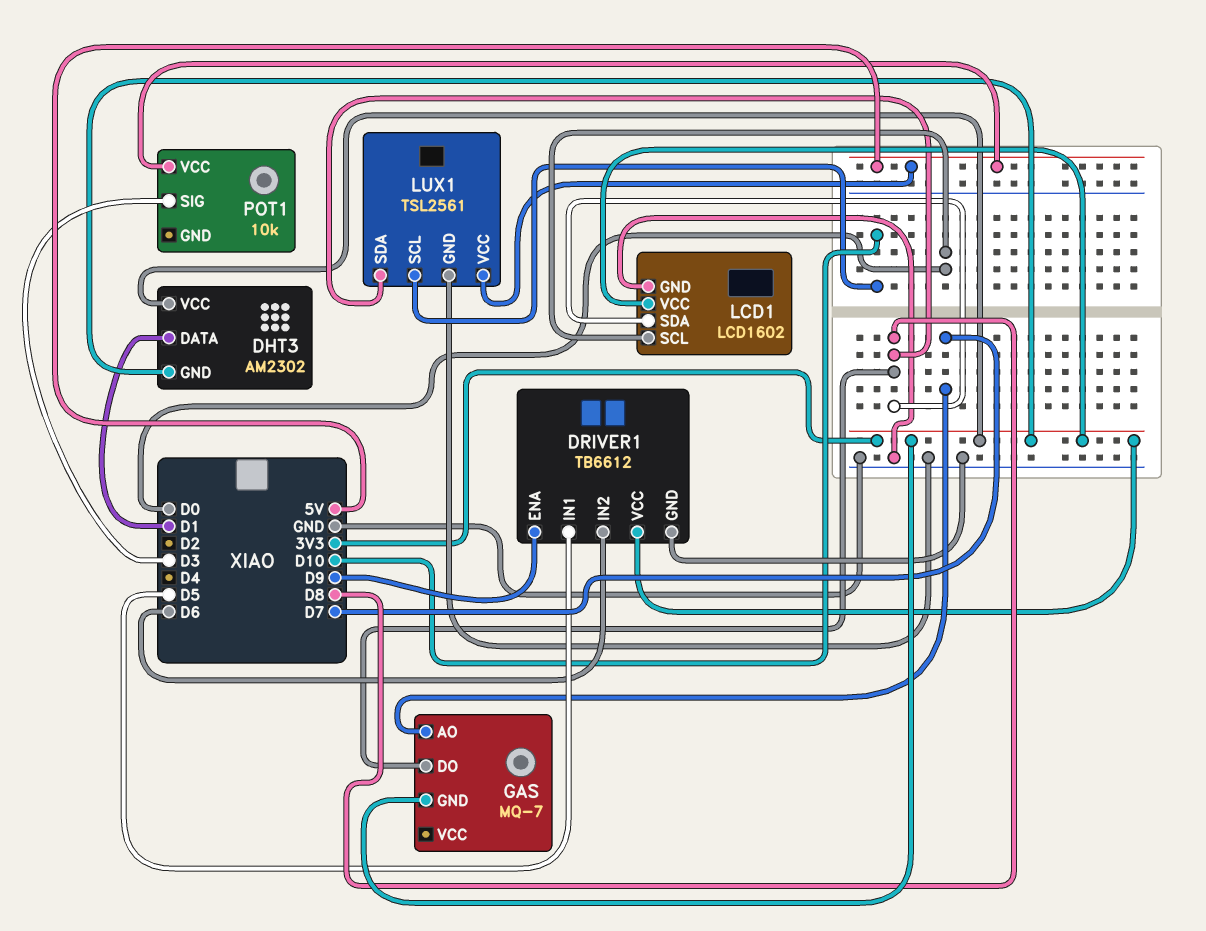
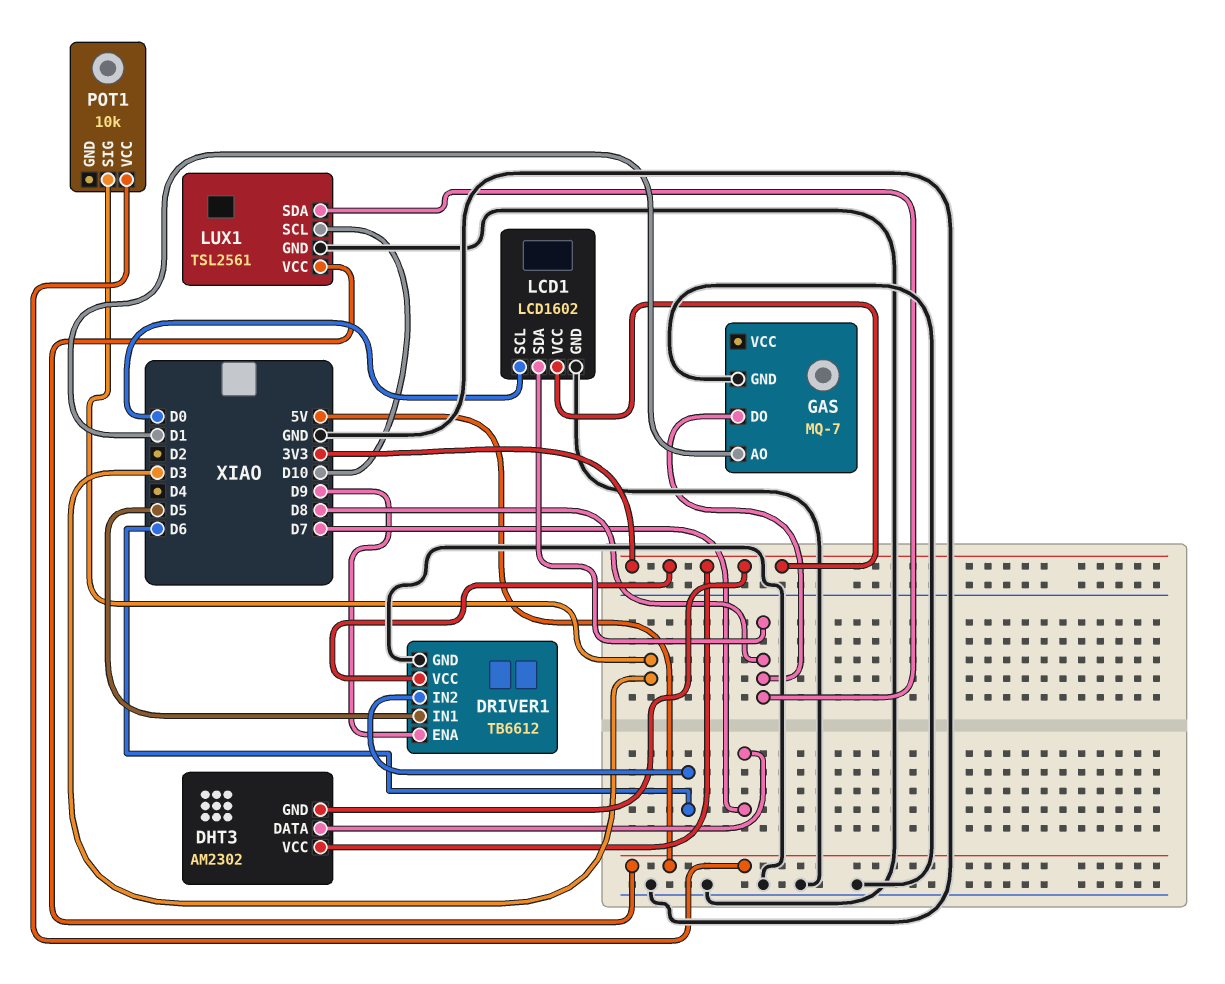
DHT3 pin DATA: D1 -> D7
GAS pin AO: D7 -> D1
GAS pin GND: 3V3 -> GND

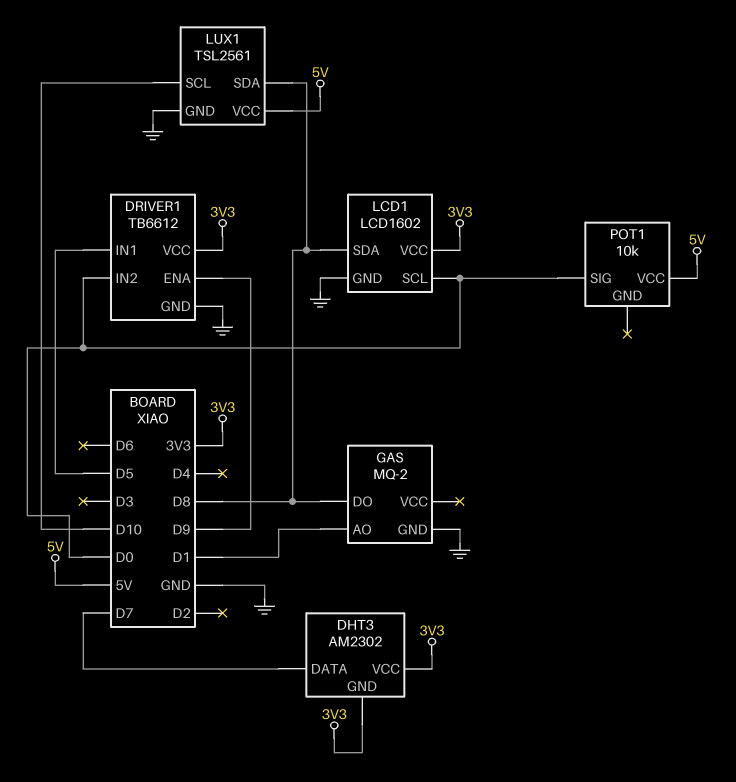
DRIVER1 pin IN2: D6 -> D0
GAS: MQ-7 -> MQ-2
POT1 pin SIG: D3 -> D0

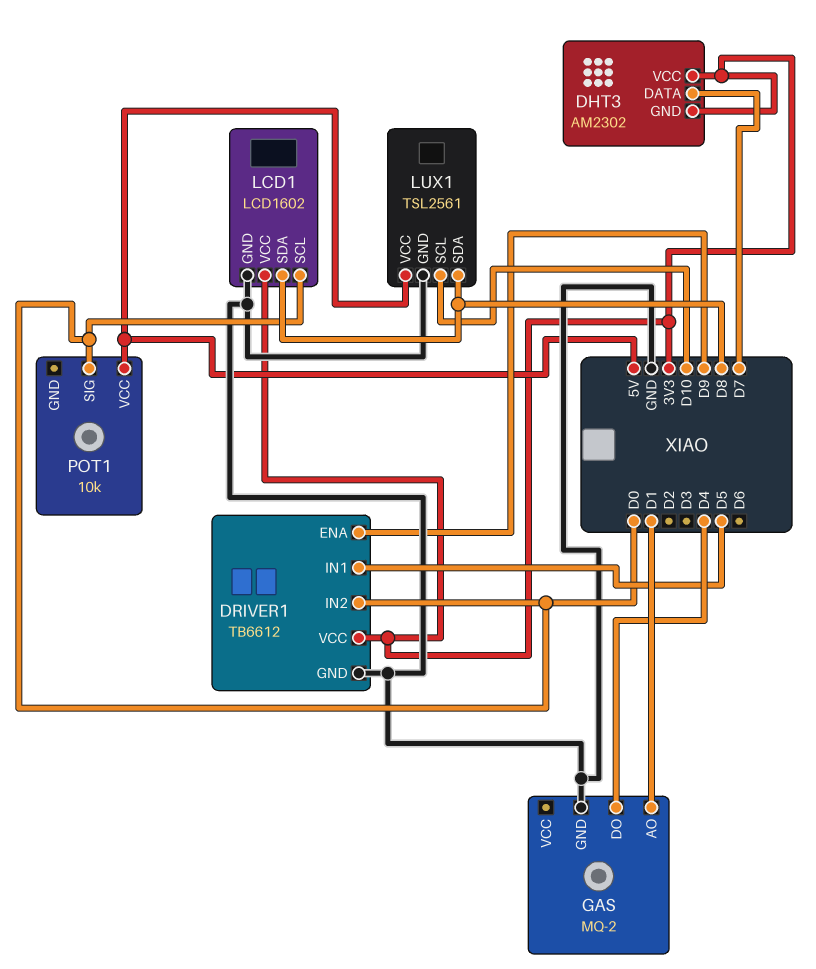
GAS pin DO: D8 -> D4

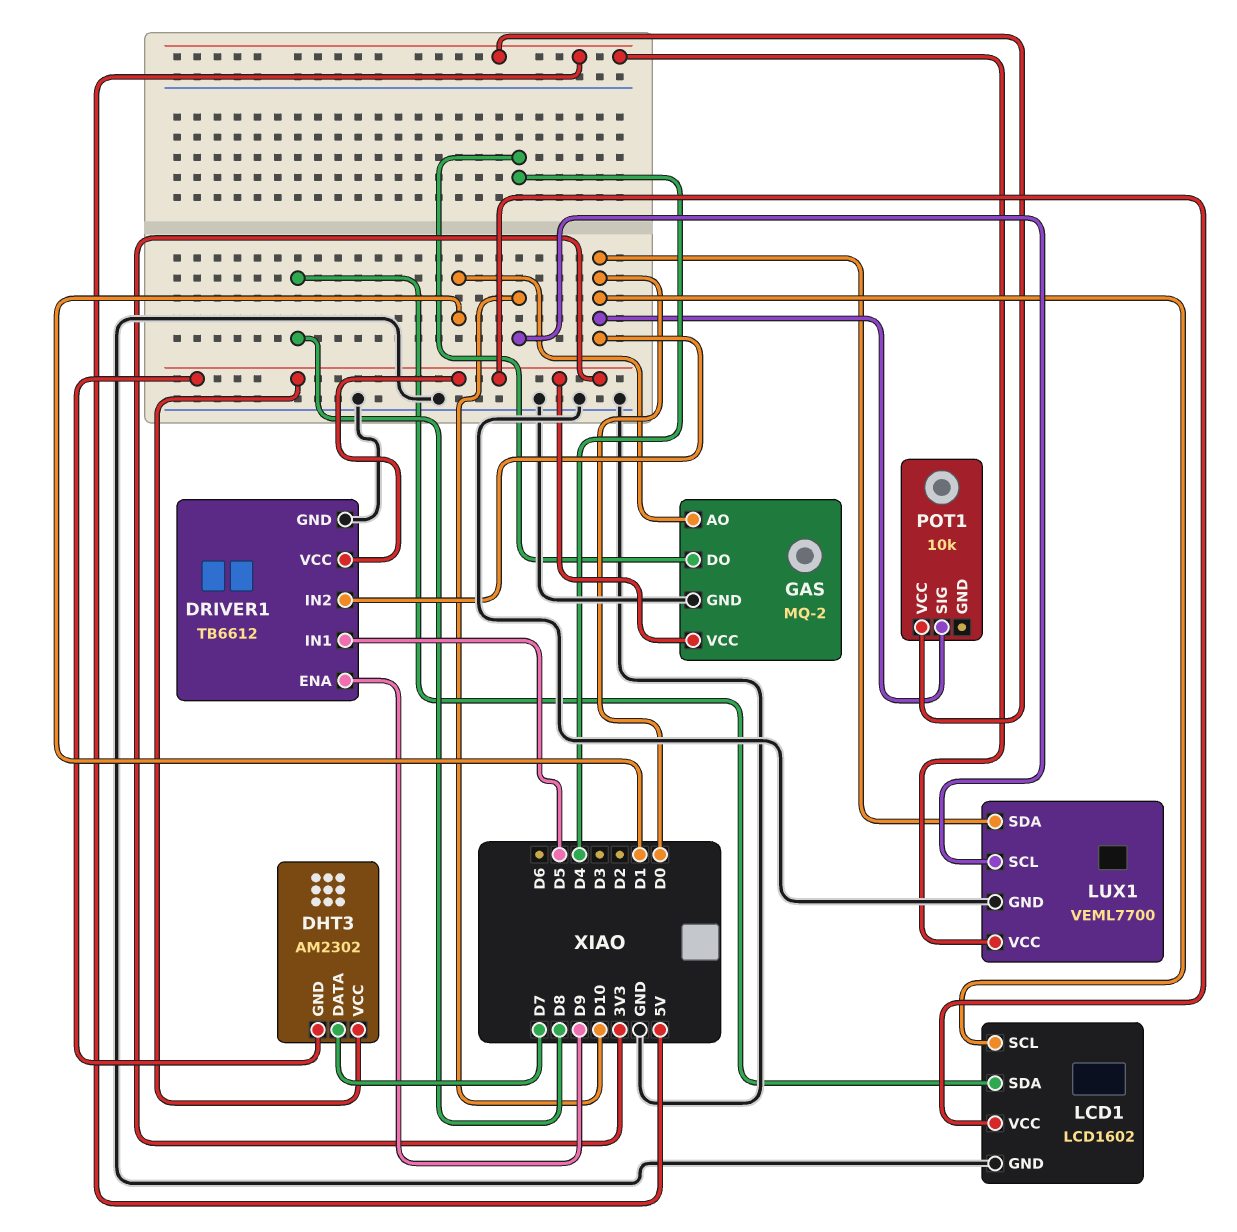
GAS pin VCC: none -> 3V3
LUX1: TSL2561 -> VEML7700
LUX1 pin SDA: D8 -> D0

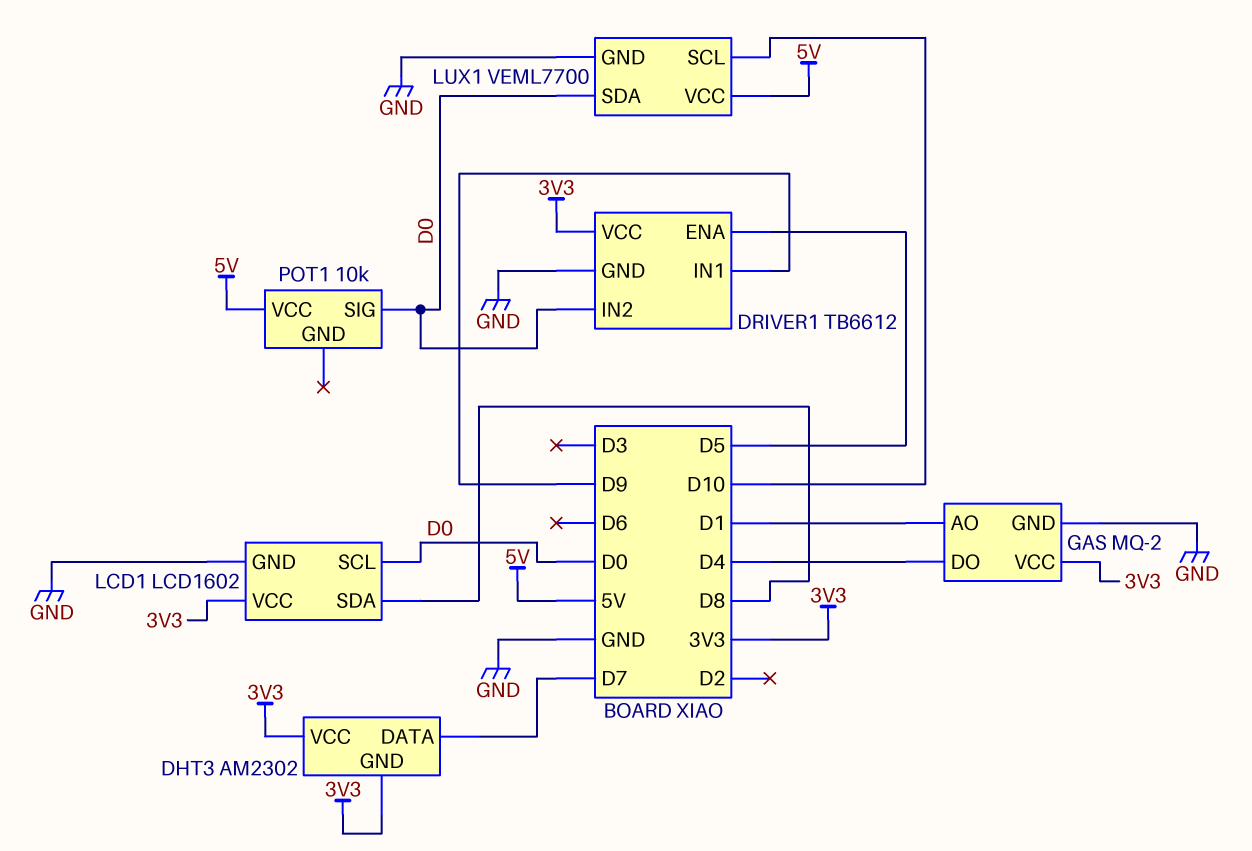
DRIVER1 pin ENA: D9 -> D5
DRIVER1 pin IN1: D5 -> D9

